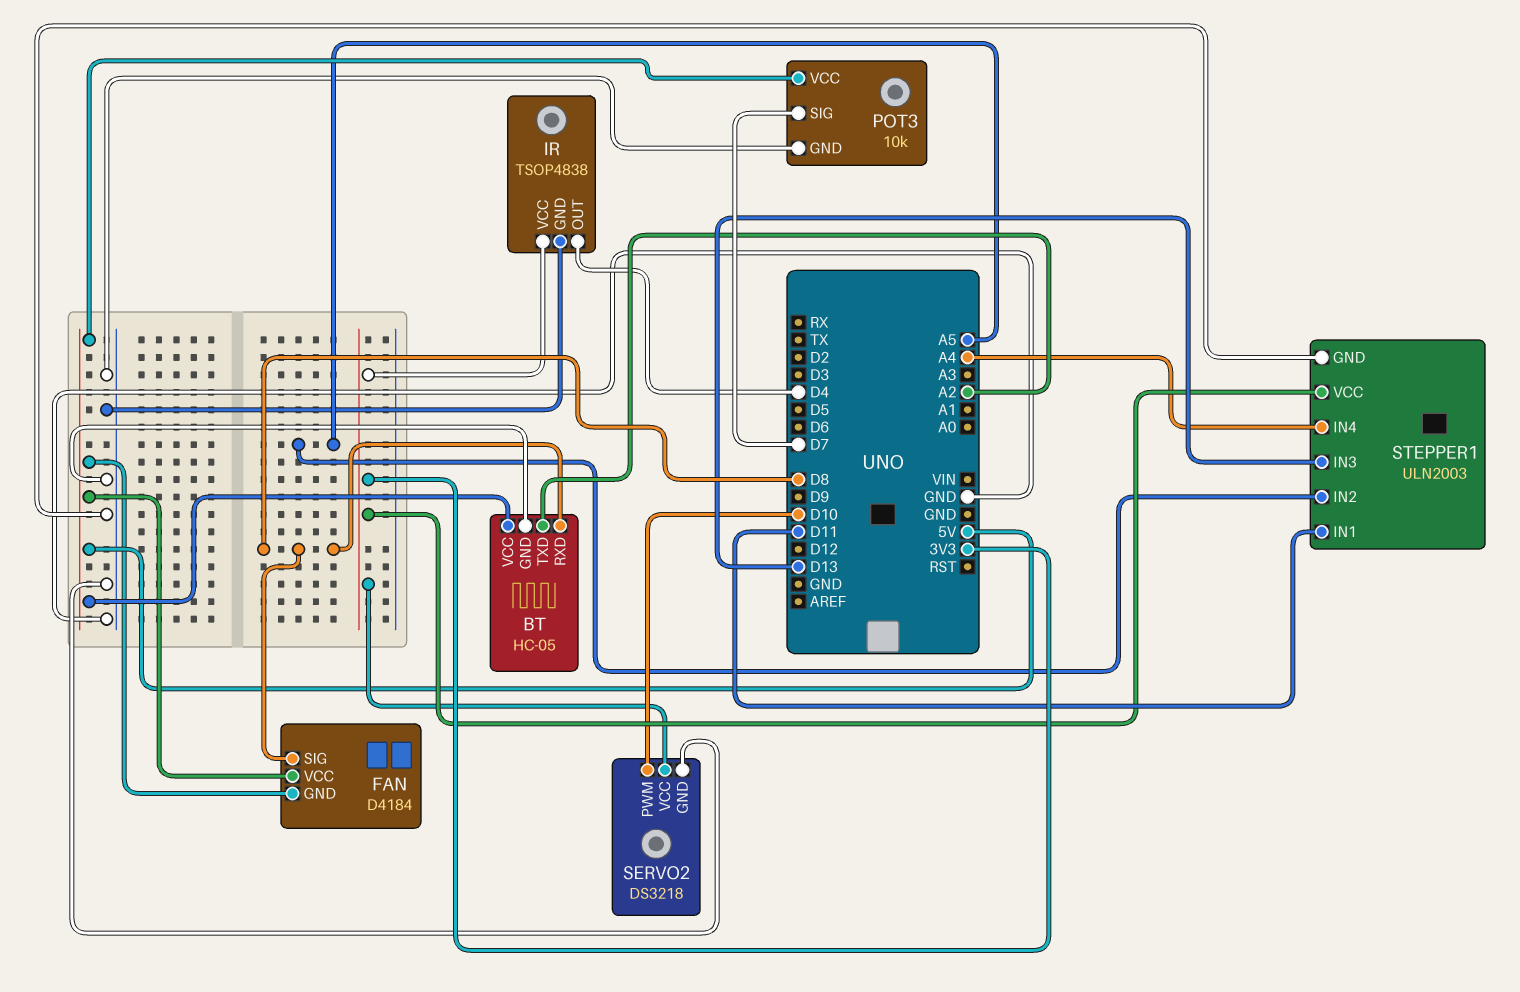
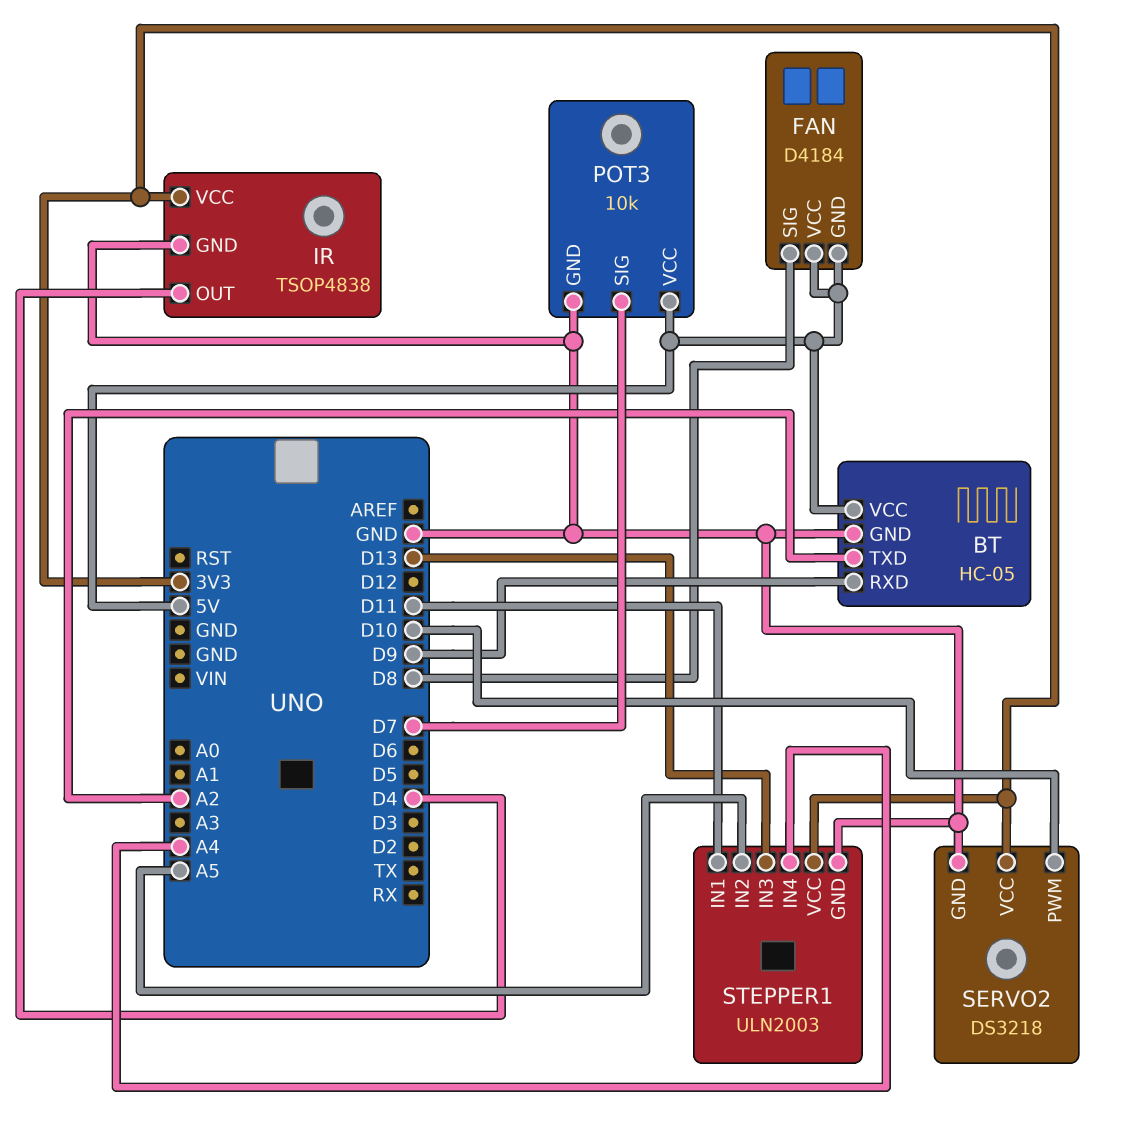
BT pin RXD: D8 -> D9

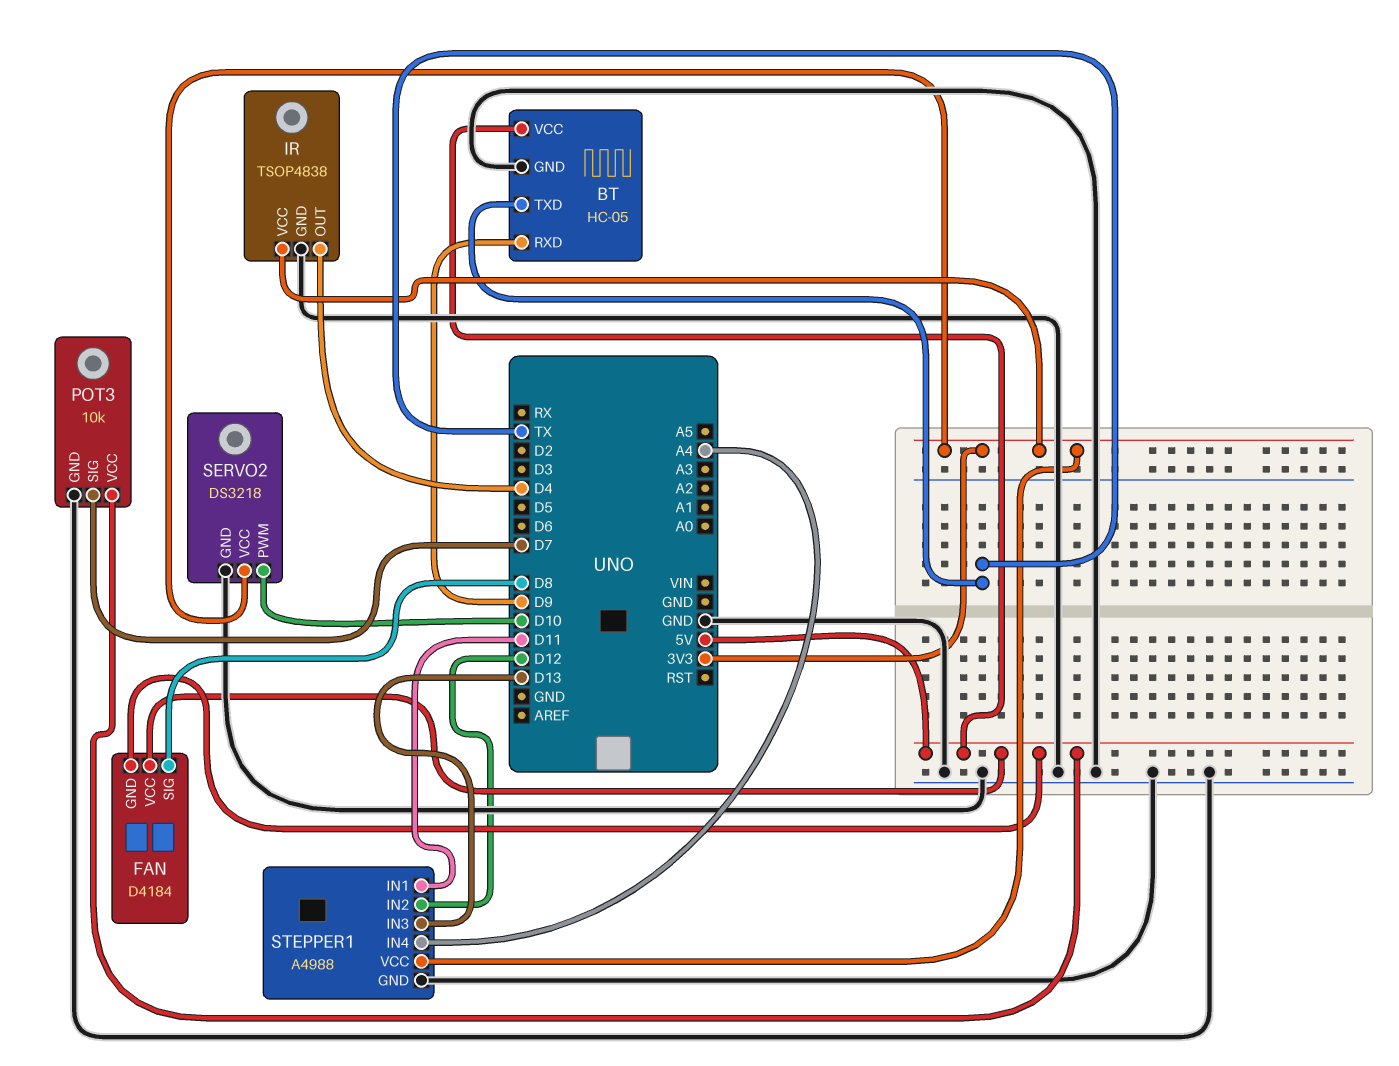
BT pin TXD: A2 -> TX
STEPPER1: ULN2003 -> A4988
STEPPER1 pin IN2: A5 -> D12

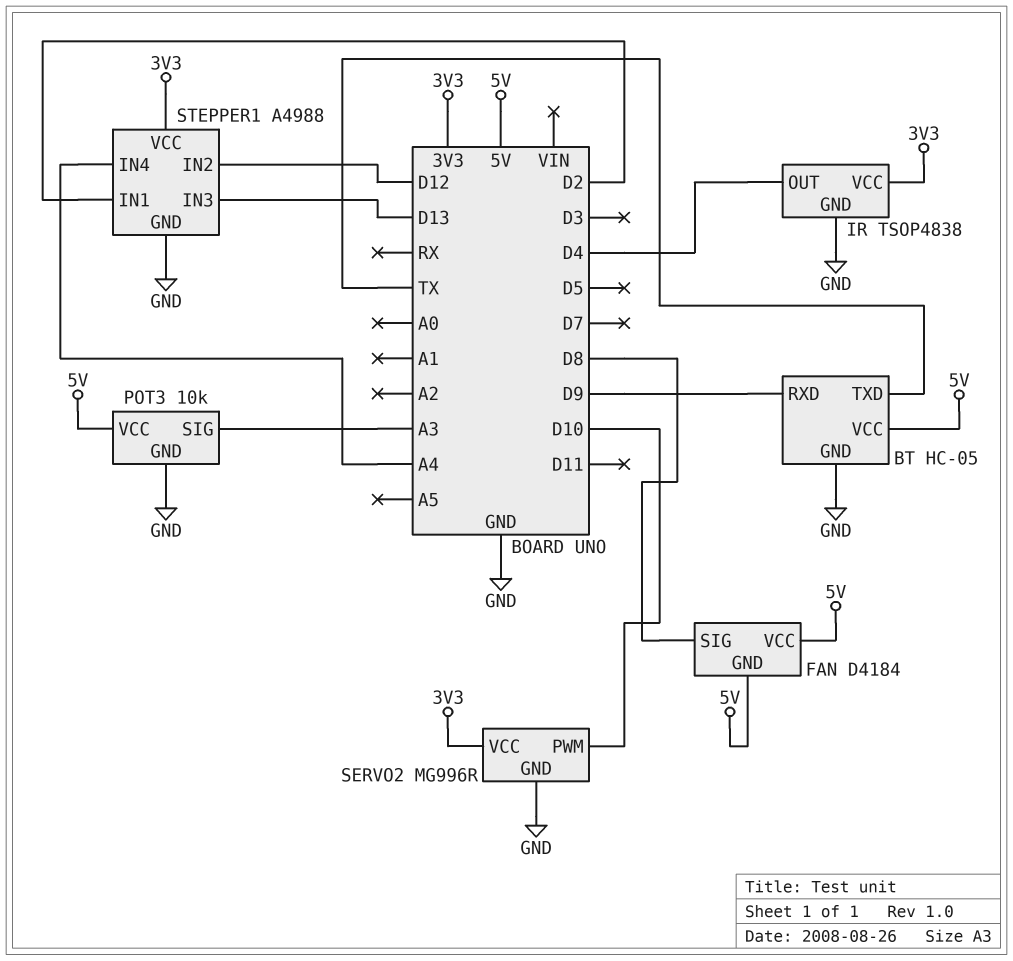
POT3 pin SIG: D7 -> A3
SERVO2: DS3218 -> MG996R
STEPPER1 pin IN1: D11 -> D2

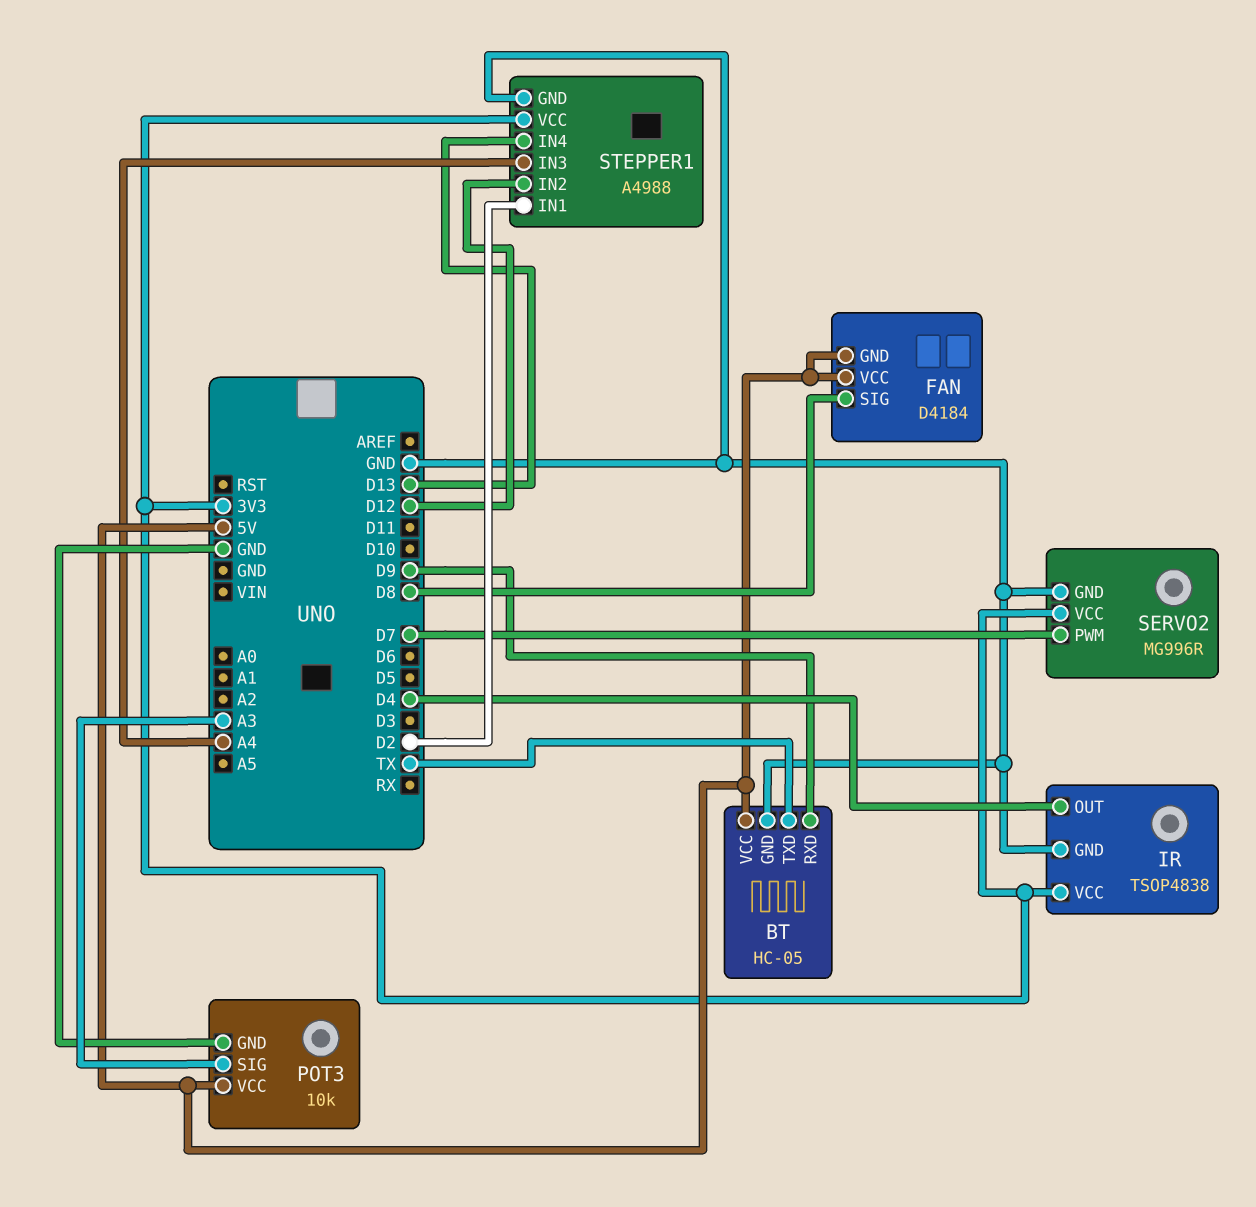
SERVO2 pin PWM: D10 -> D7
STEPPER1 pin IN3: D13 -> A4
STEPPER1 pin IN4: A4 -> D13

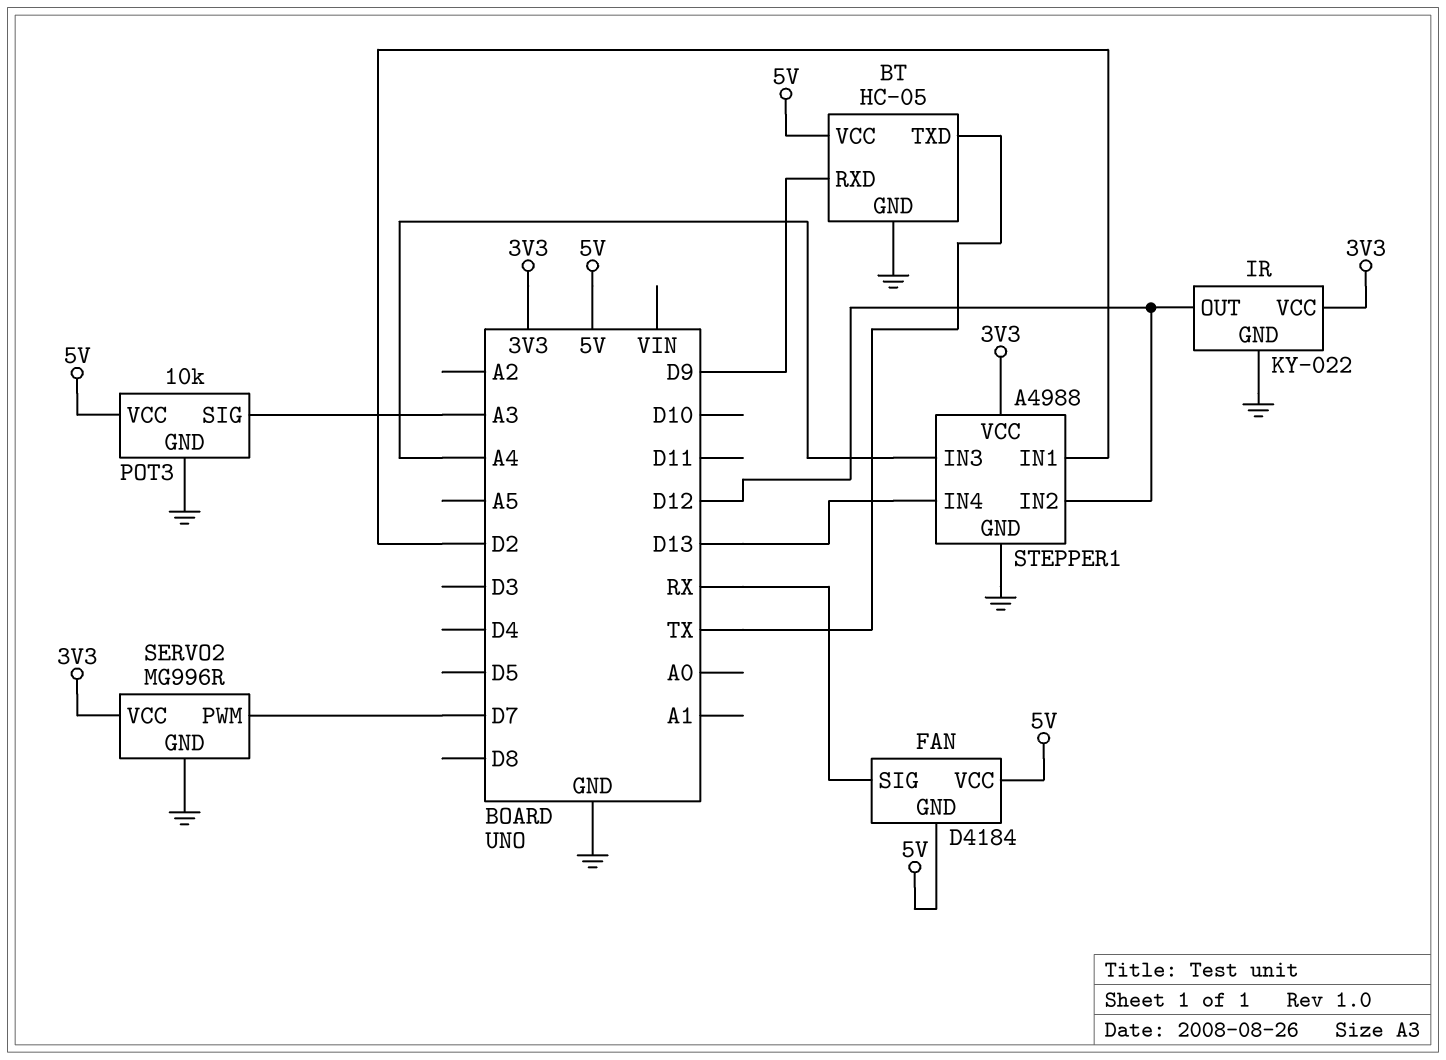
FAN pin SIG: D8 -> RX
IR: TSOP4838 -> KY-022
IR pin OUT: D4 -> D12

